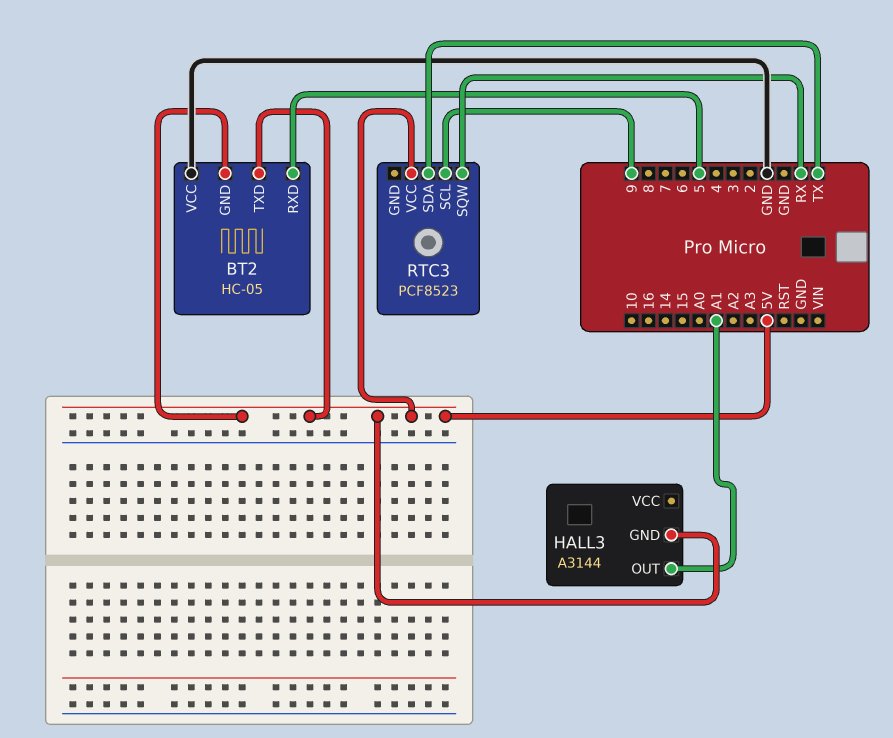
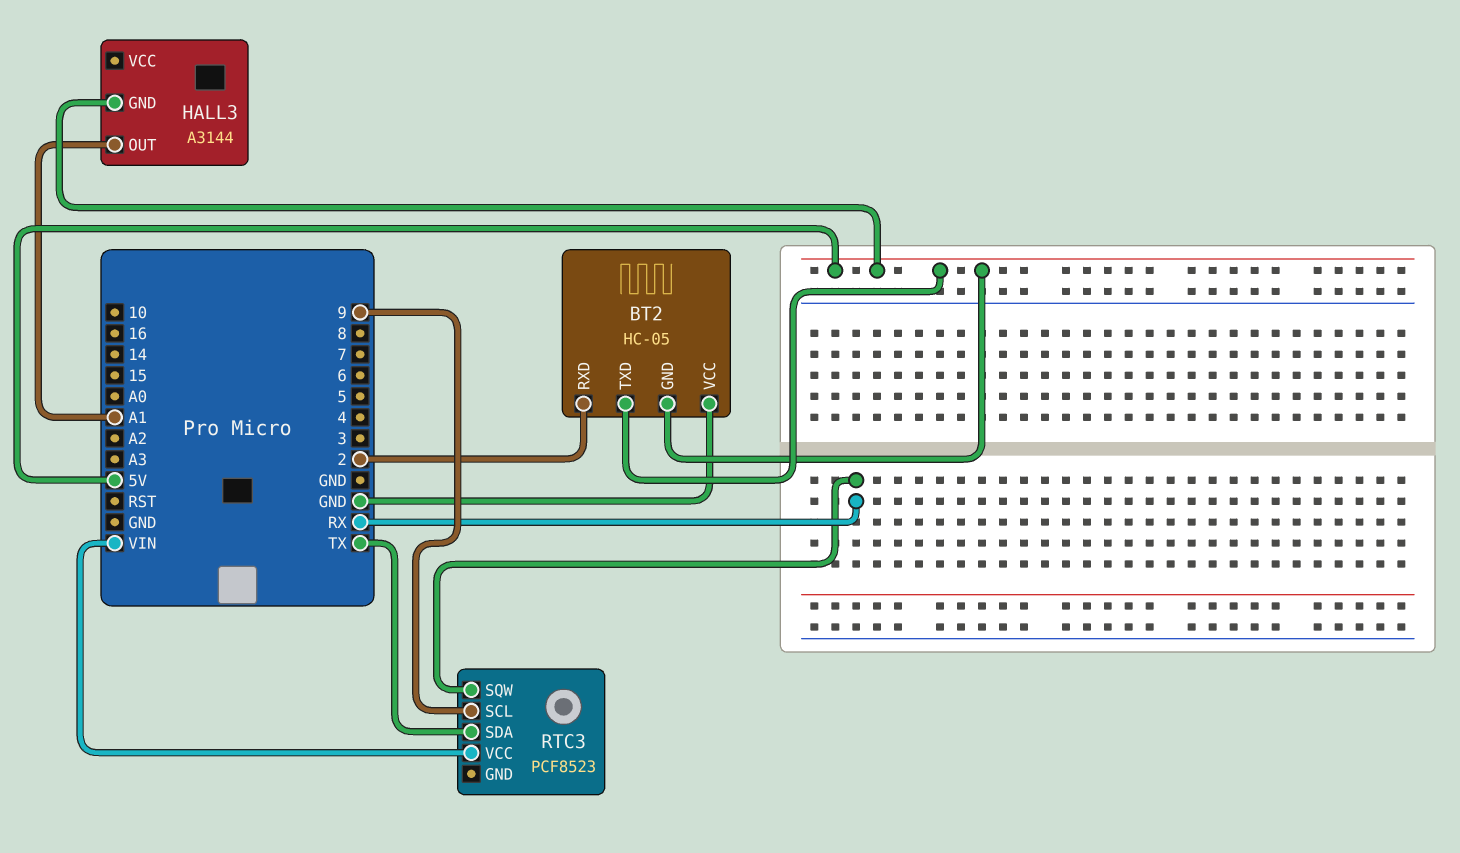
BT2 pin RXD: 5 -> 2
RTC3 pin VCC: 5V -> VIN

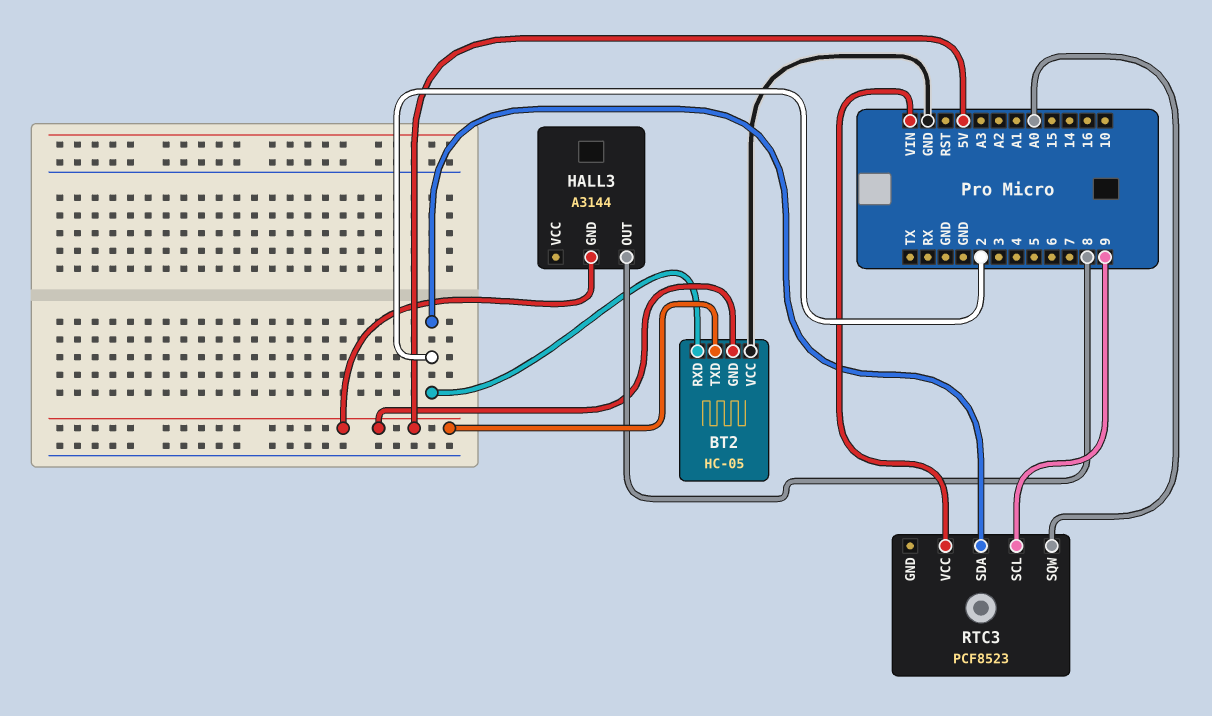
HALL3 pin OUT: A1 -> 8
RTC3 pin SDA: TX -> 2
RTC3 pin SQW: RX -> A0

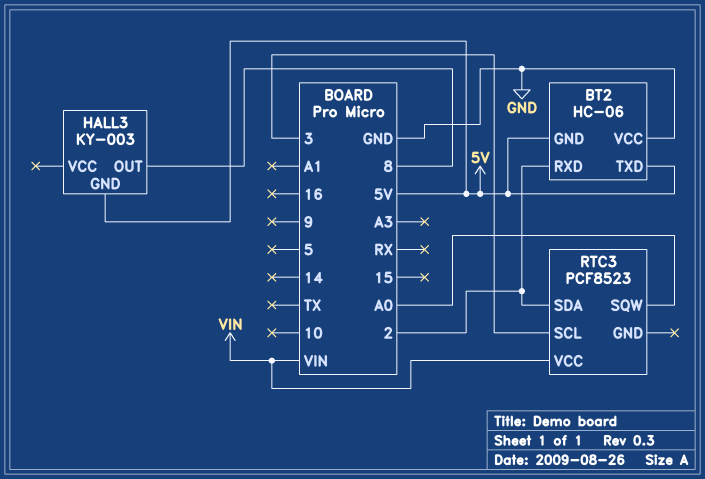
BT2: HC-05 -> HC-06
HALL3: A3144 -> KY-003
RTC3 pin SCL: 9 -> 3

